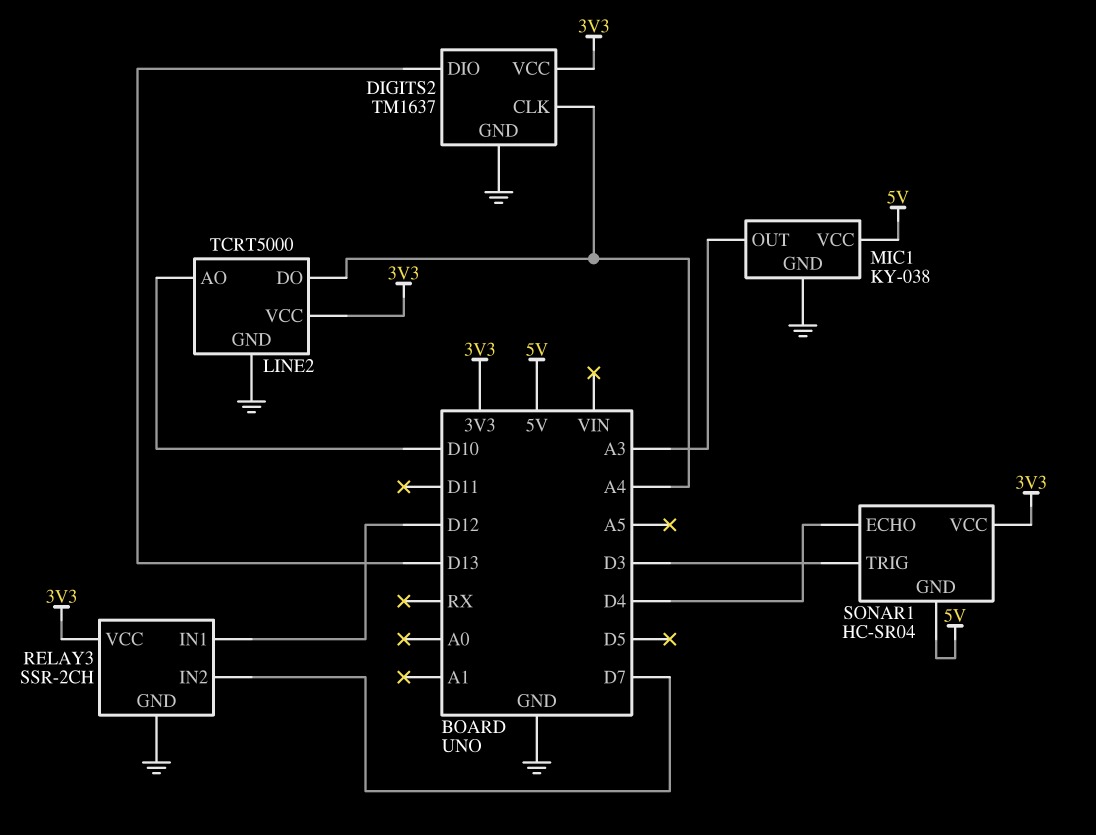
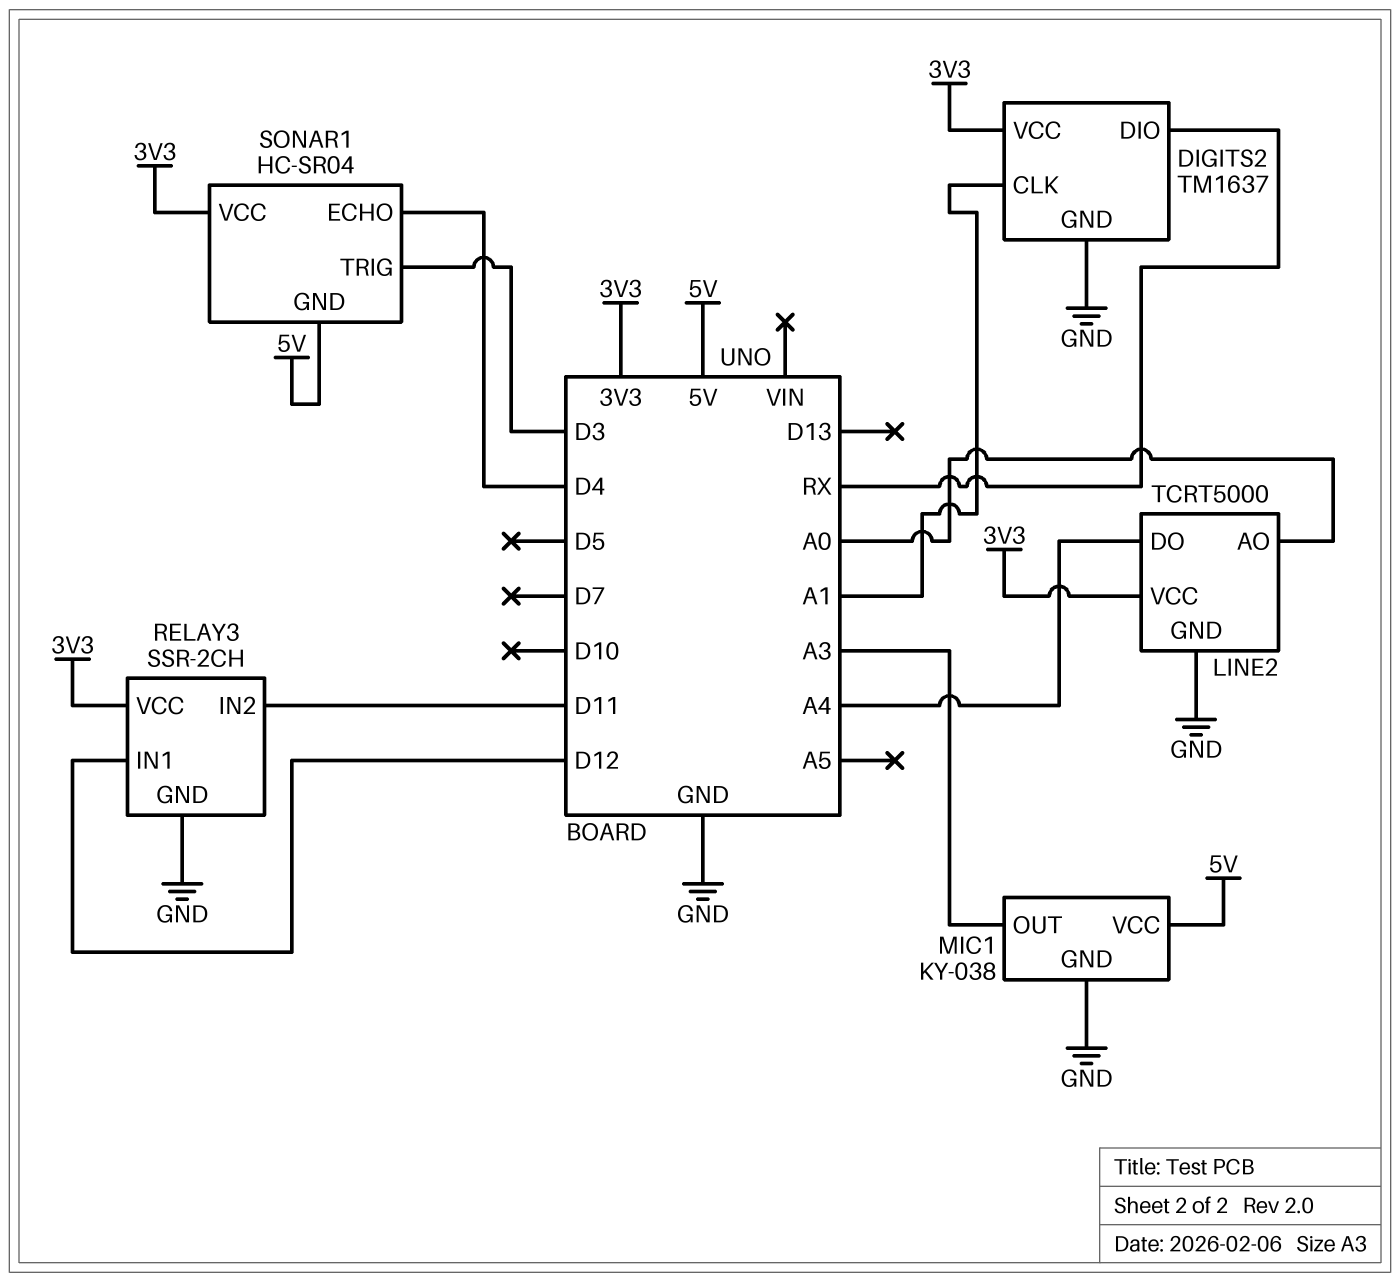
DIGITS2 pin CLK: A4 -> A1
DIGITS2 pin DIO: D13 -> RX
LINE2 pin AO: D10 -> A0
RELAY3 pin IN2: D7 -> D11

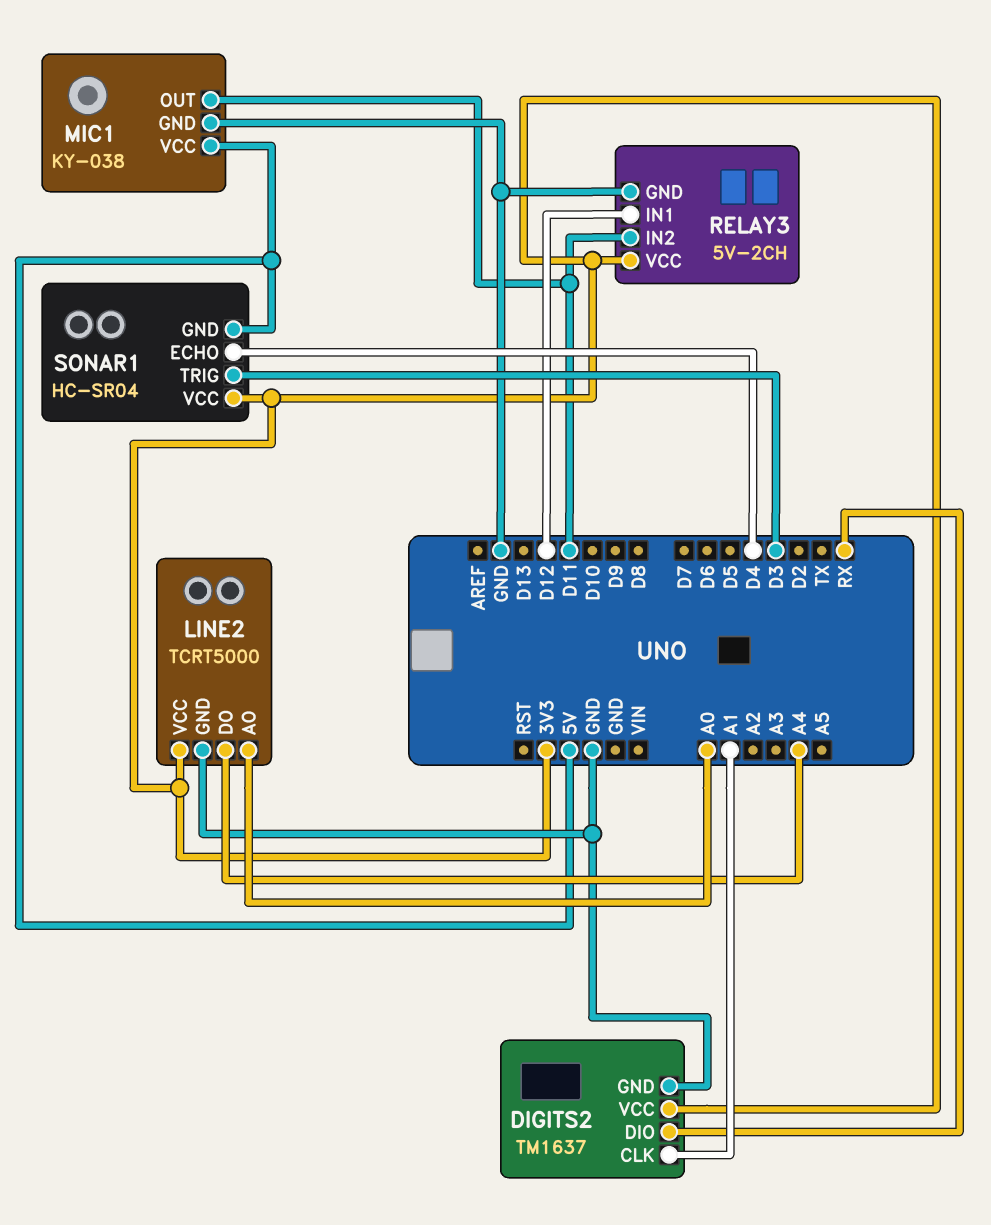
MIC1 pin OUT: A3 -> D11
RELAY3: SSR-2CH -> 5V-2CH

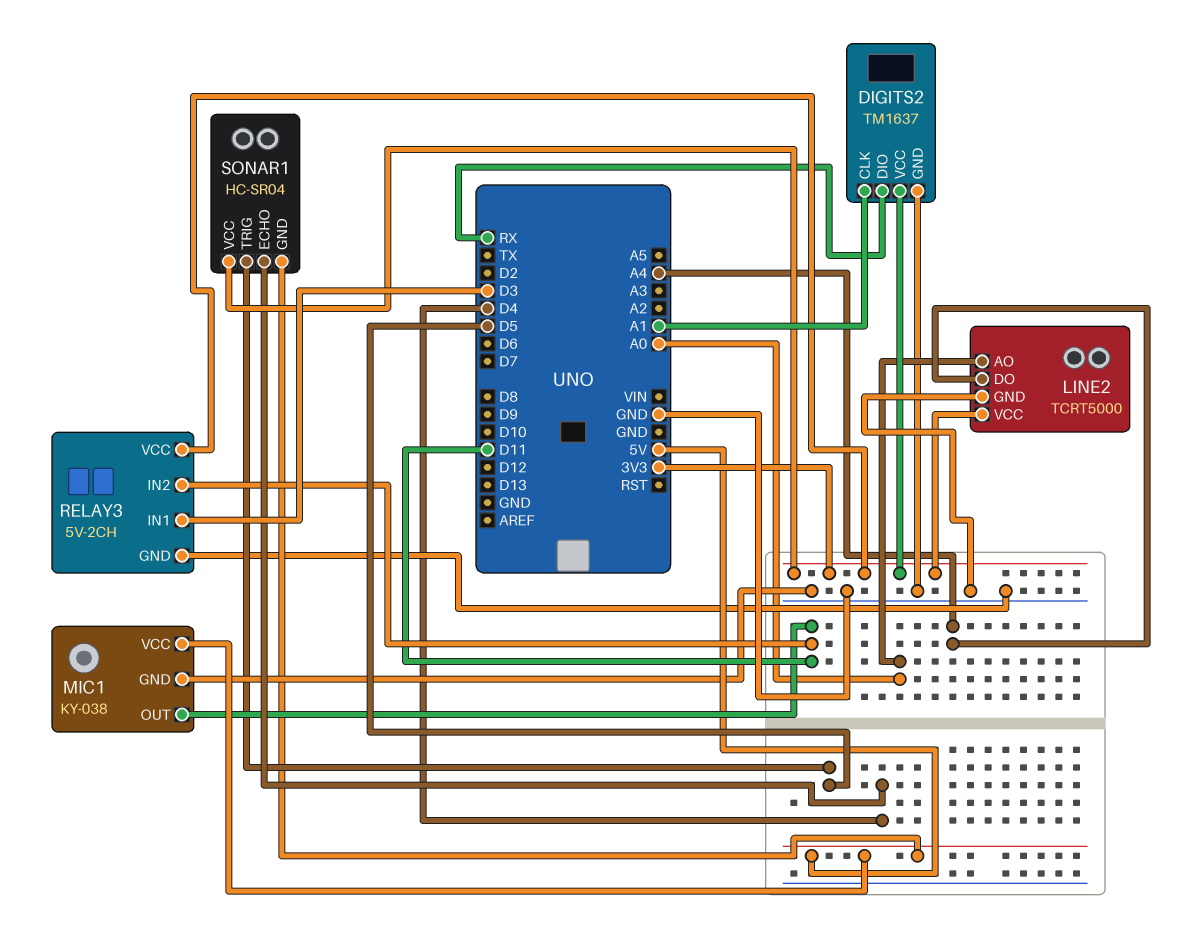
RELAY3 pin IN1: D12 -> D3
SONAR1 pin TRIG: D3 -> D5

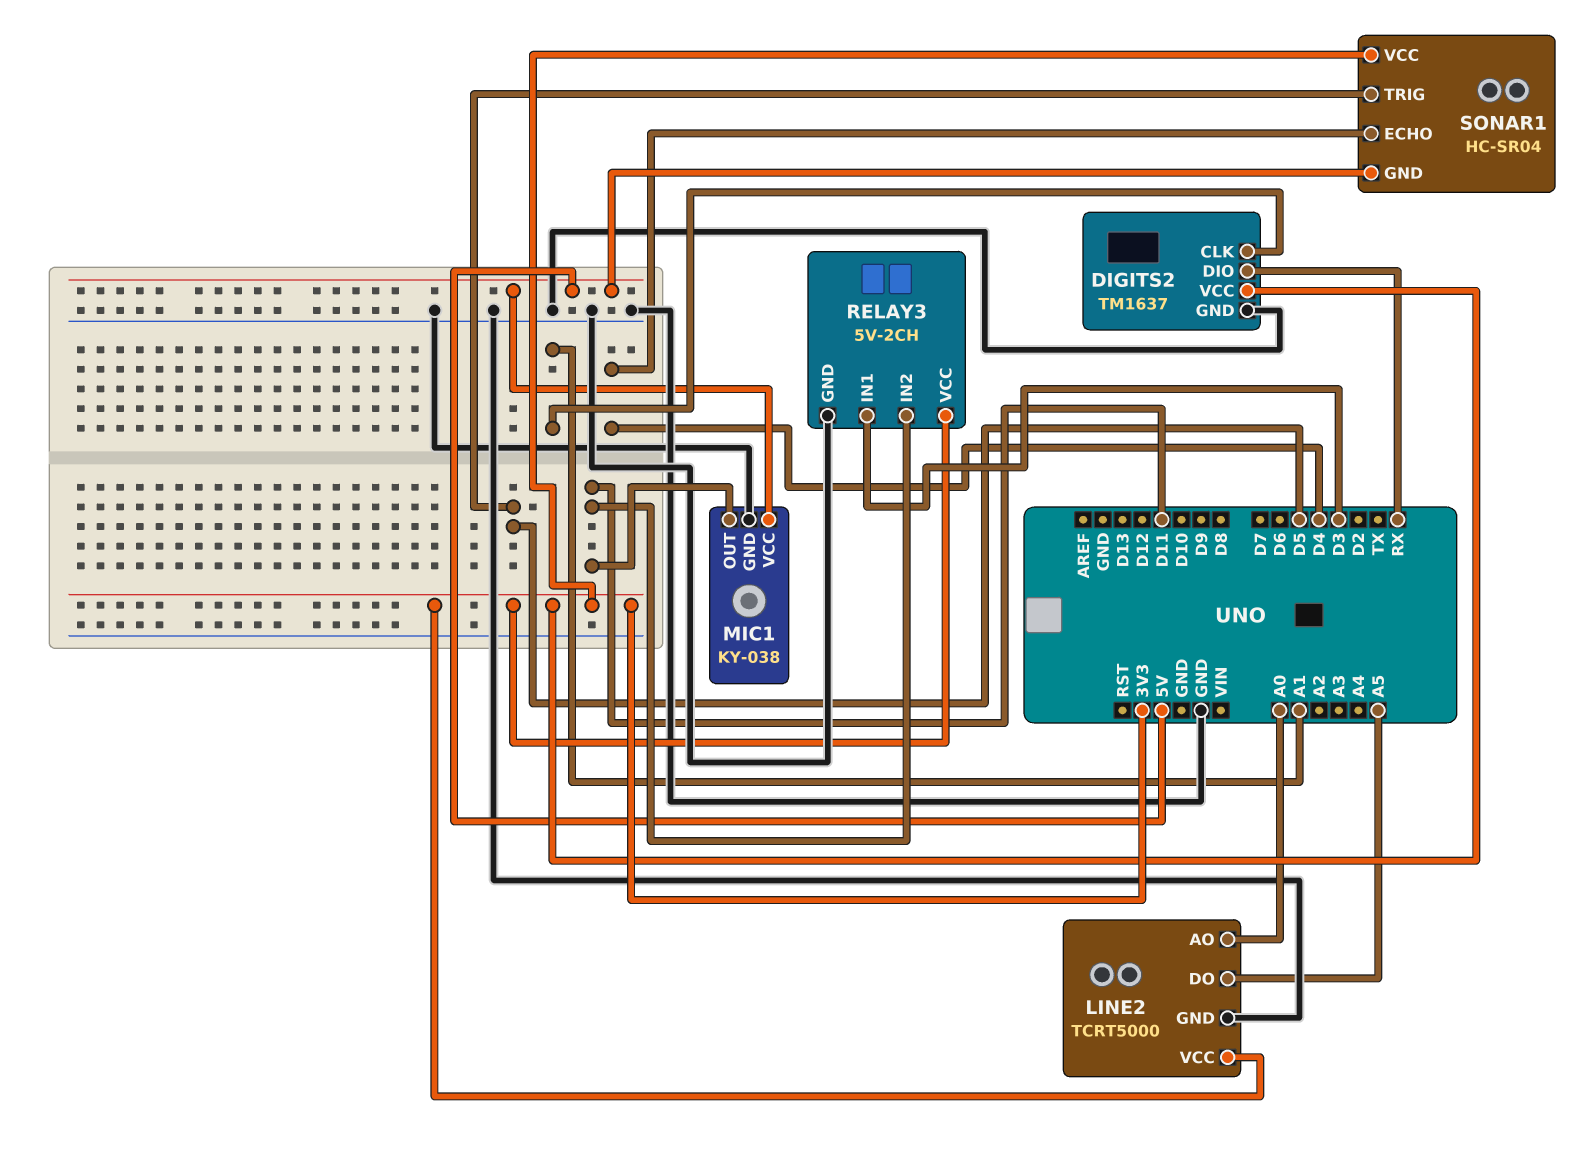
LINE2 pin DO: A4 -> A5

